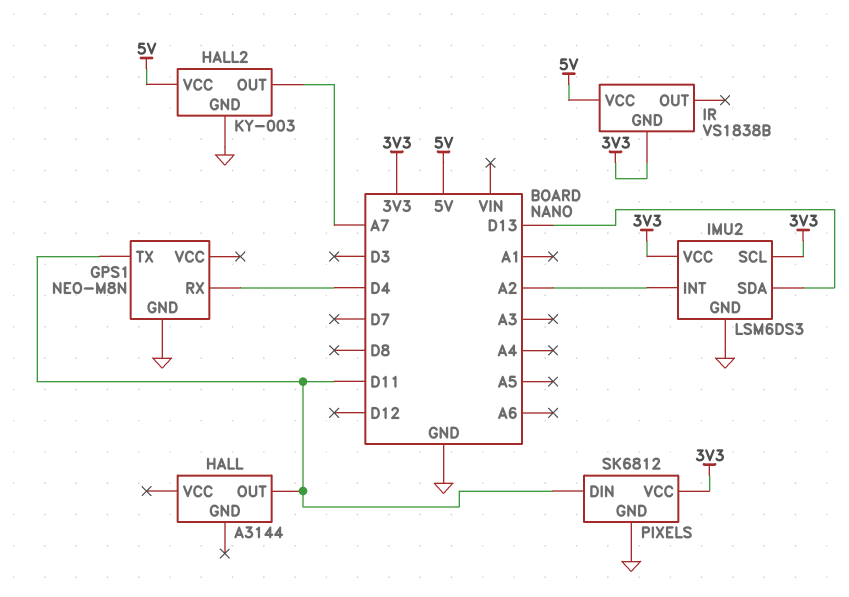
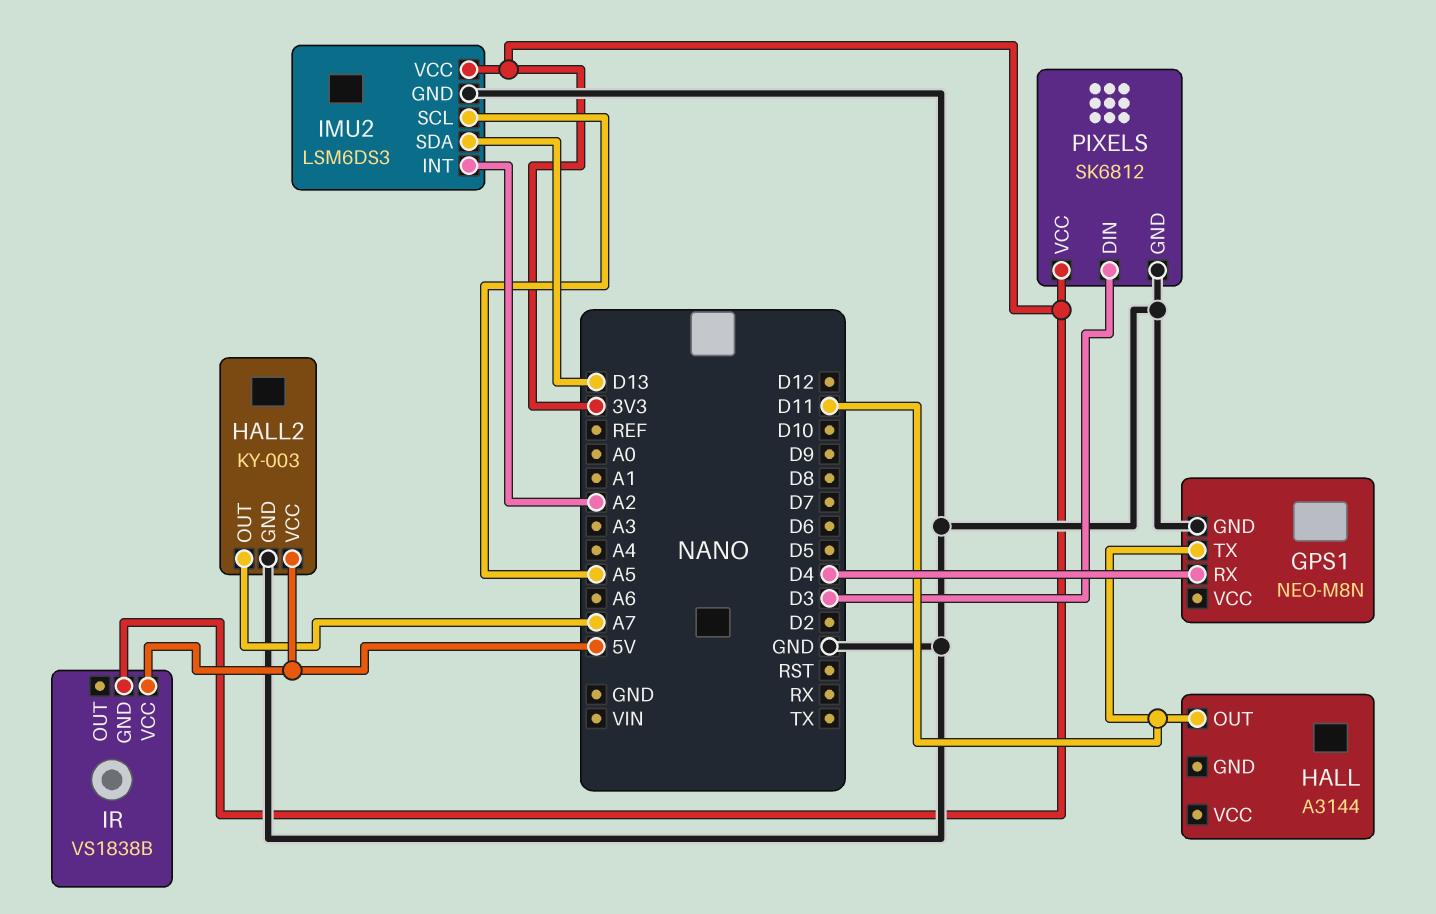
IMU2 pin SCL: 3V3 -> A5
PIXELS pin DIN: D11 -> D3

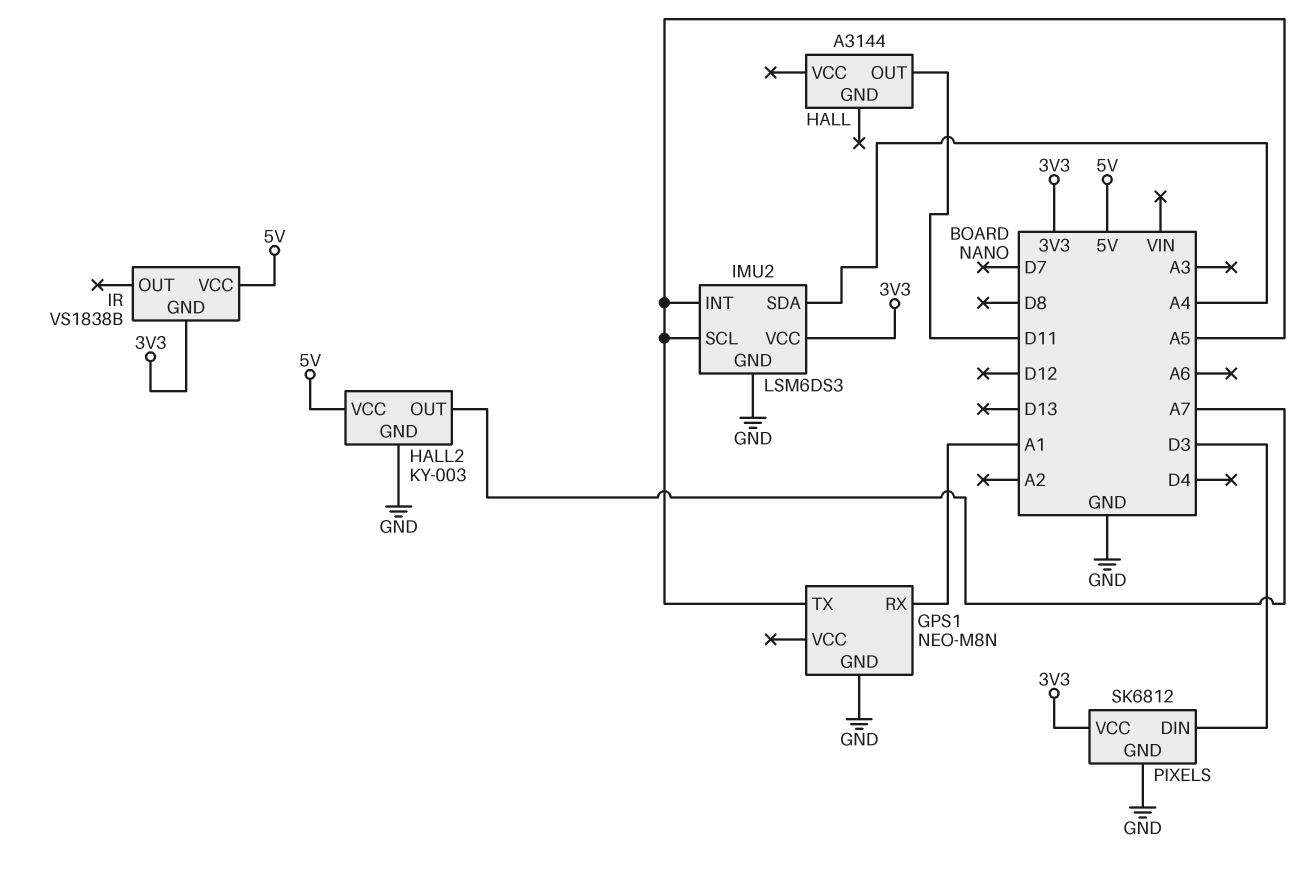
GPS1 pin RX: D4 -> A1
GPS1 pin TX: D11 -> A5
IMU2 pin INT: A2 -> A5
IMU2 pin SDA: D13 -> A4

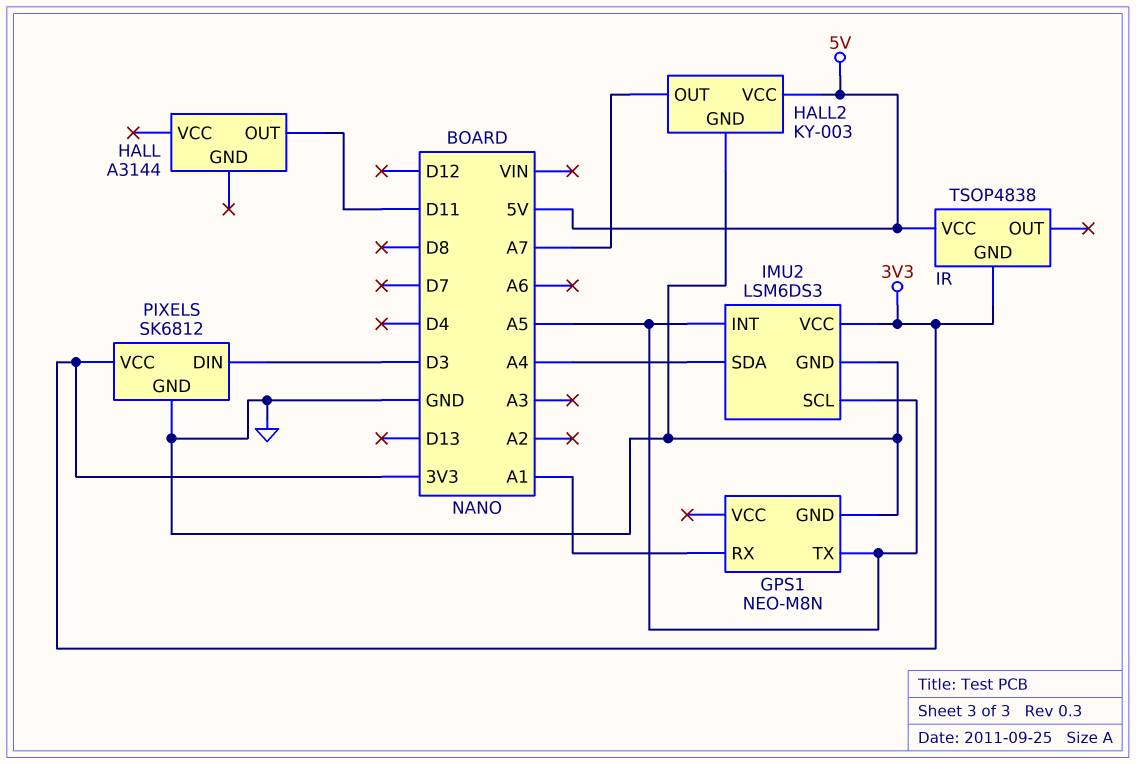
IR: VS1838B -> TSOP4838

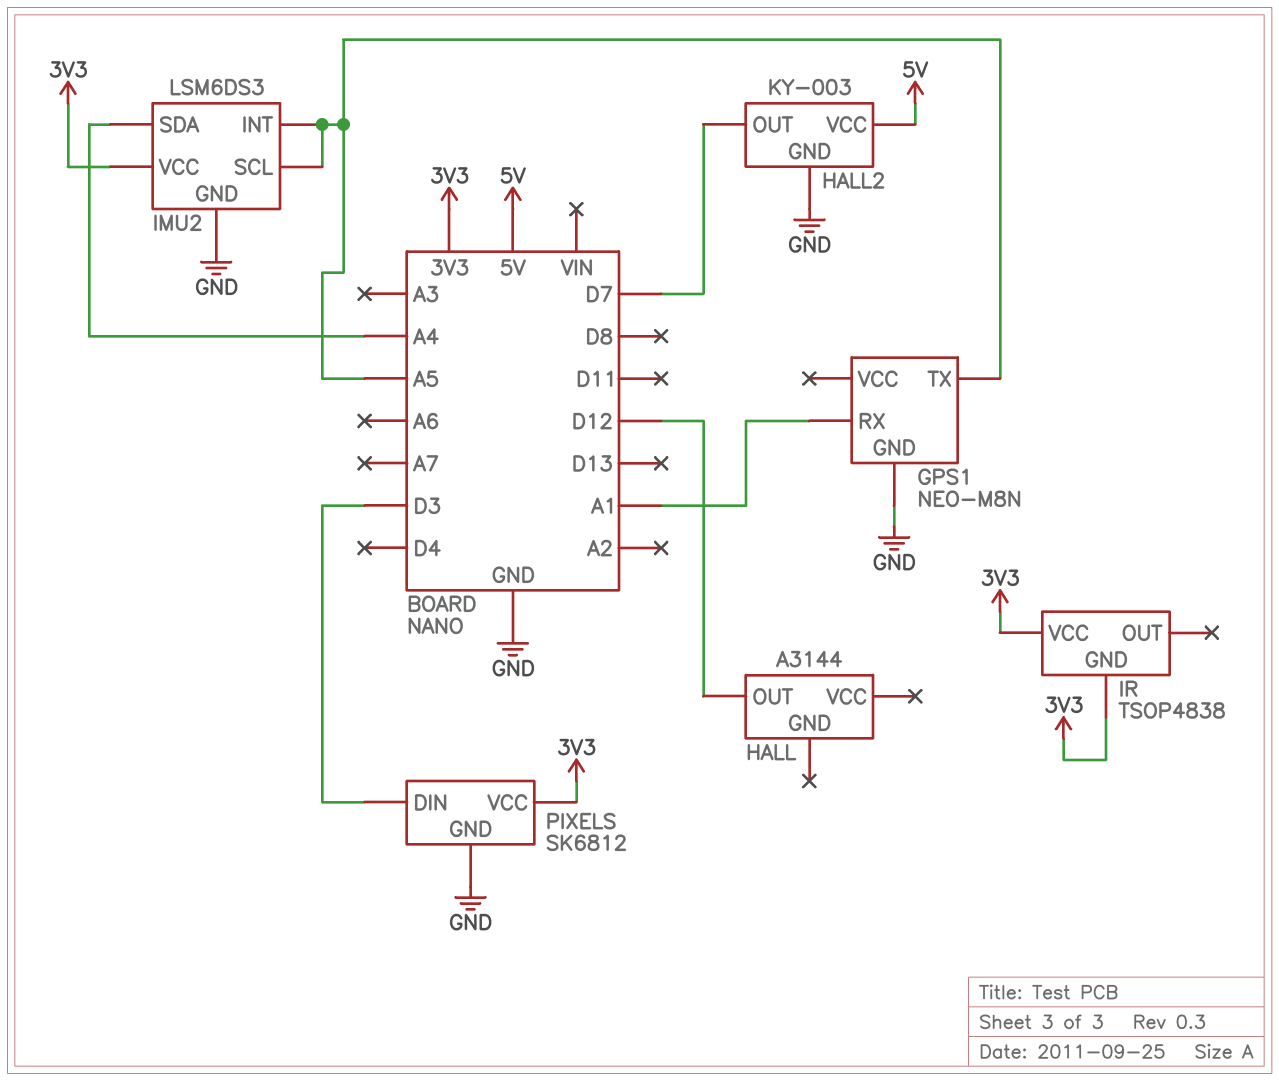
HALL pin OUT: D11 -> D12
HALL2 pin OUT: A7 -> D7
IR pin VCC: 5V -> 3V3

